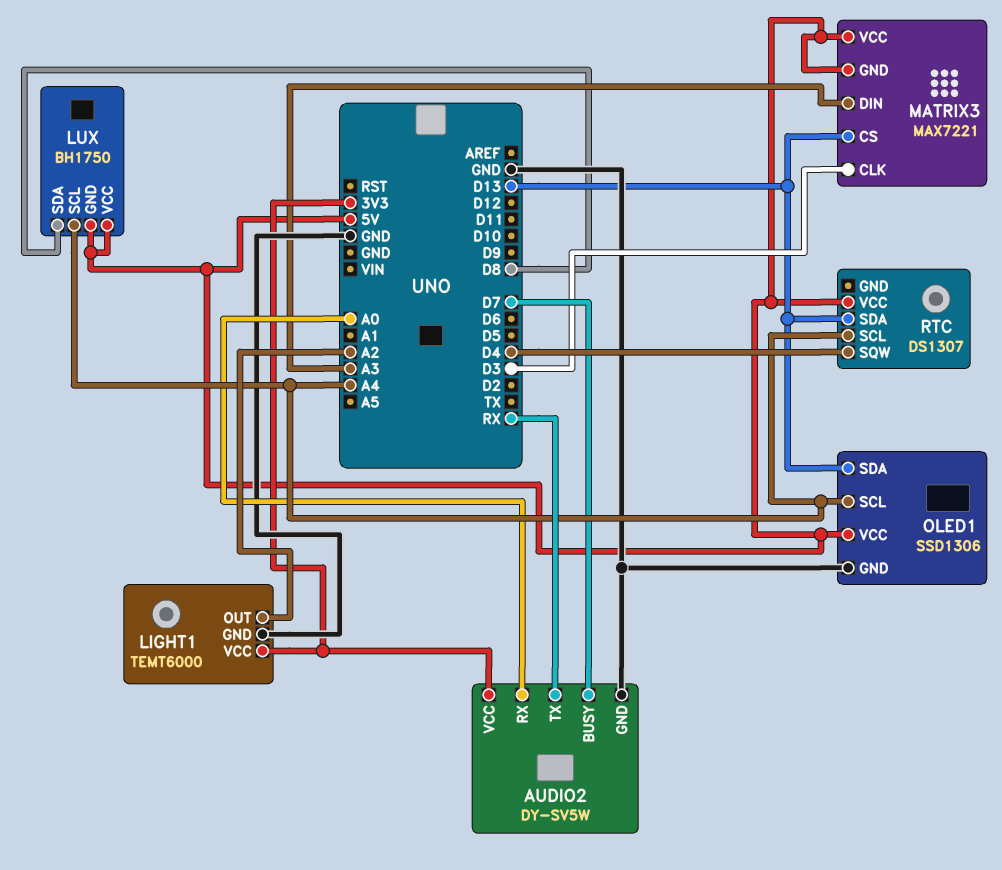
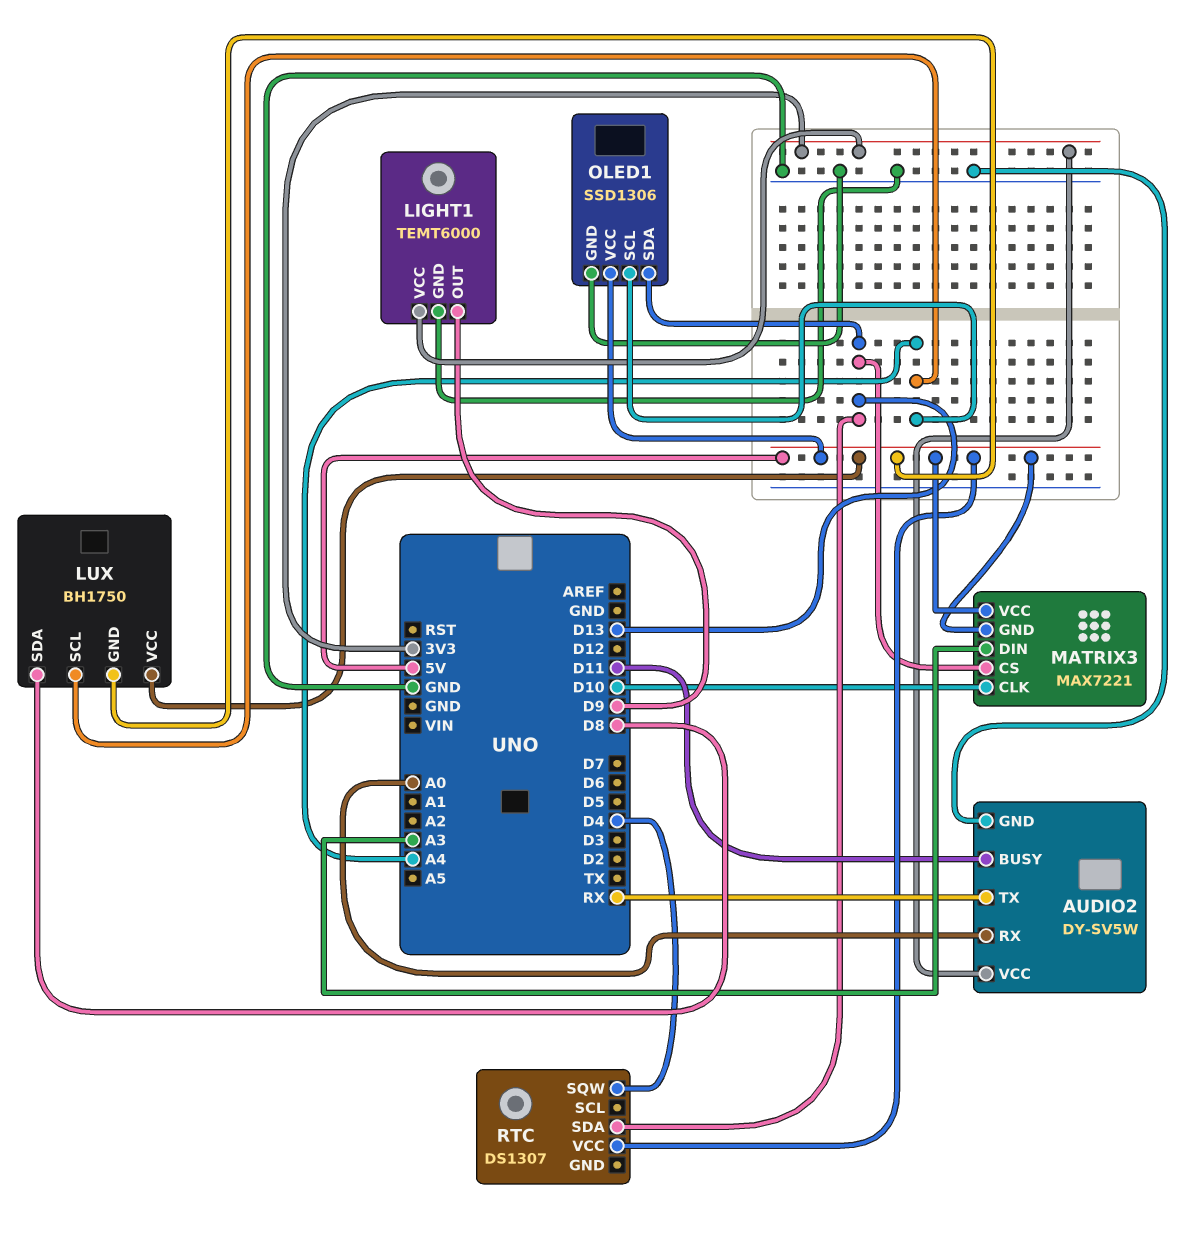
AUDIO2 pin BUSY: D7 -> D11
LIGHT1 pin OUT: A2 -> D9
MATRIX3 pin CLK: D3 -> D10
RTC pin SCL: A4 -> none

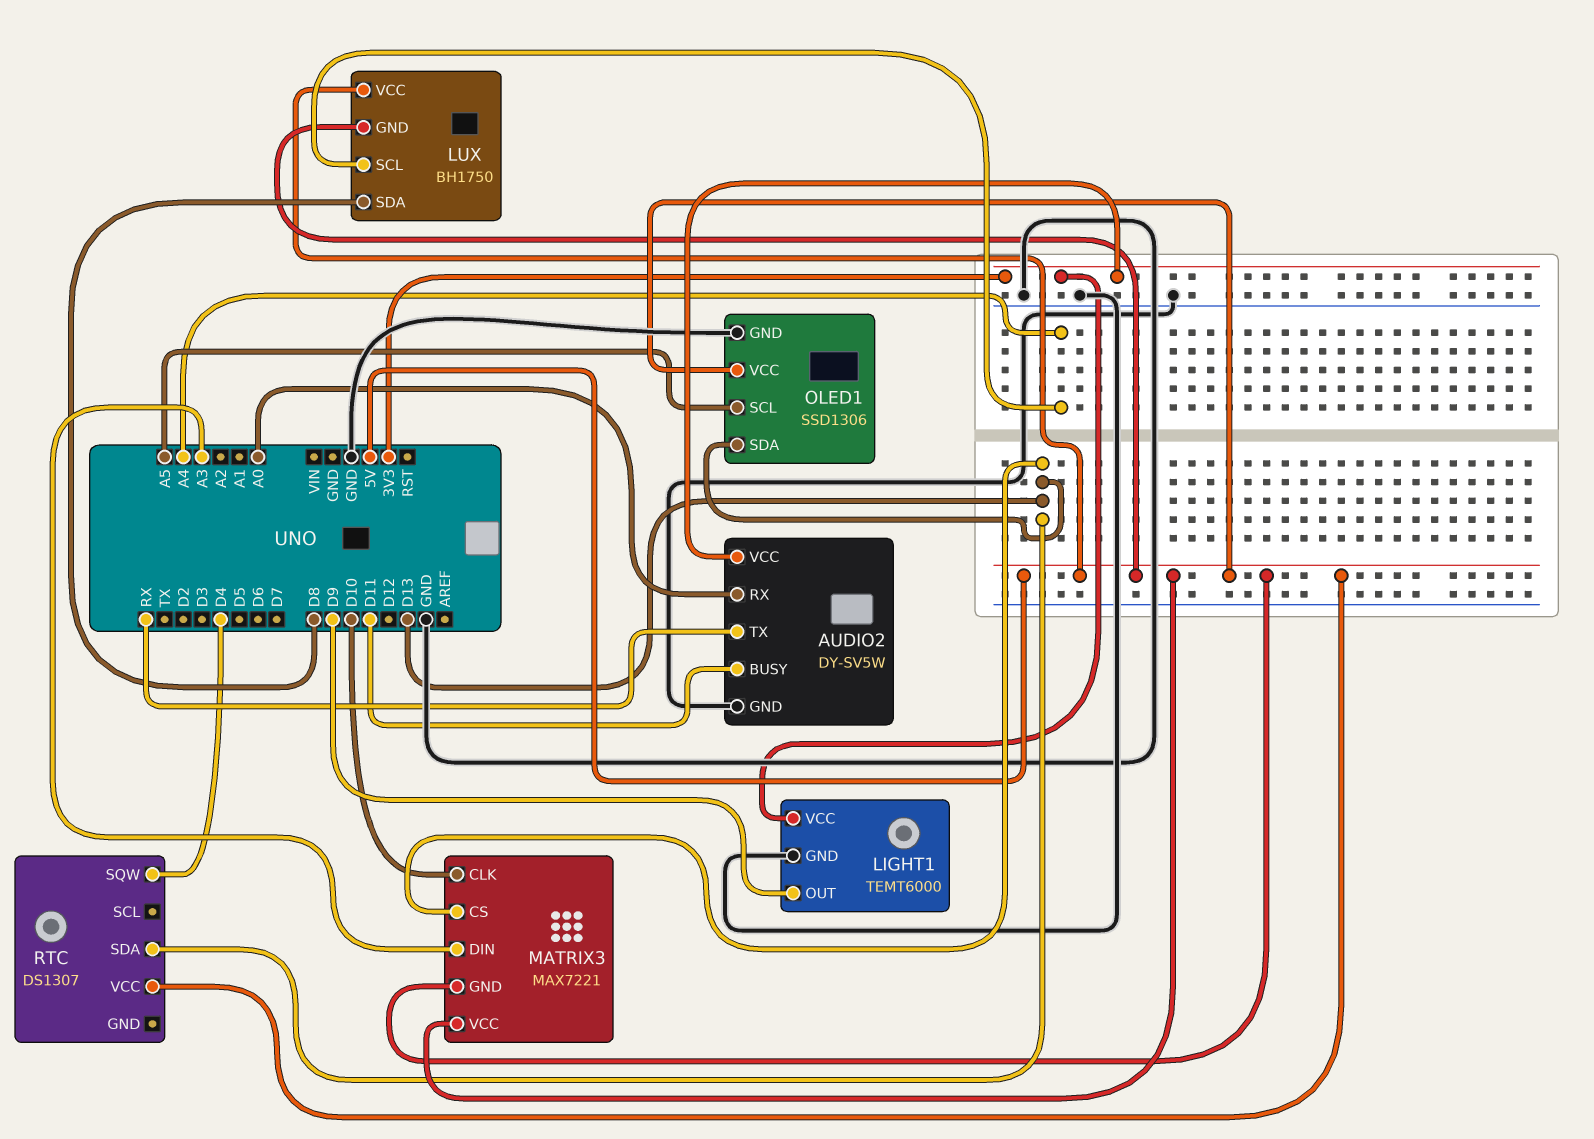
OLED1 pin SCL: A4 -> A5

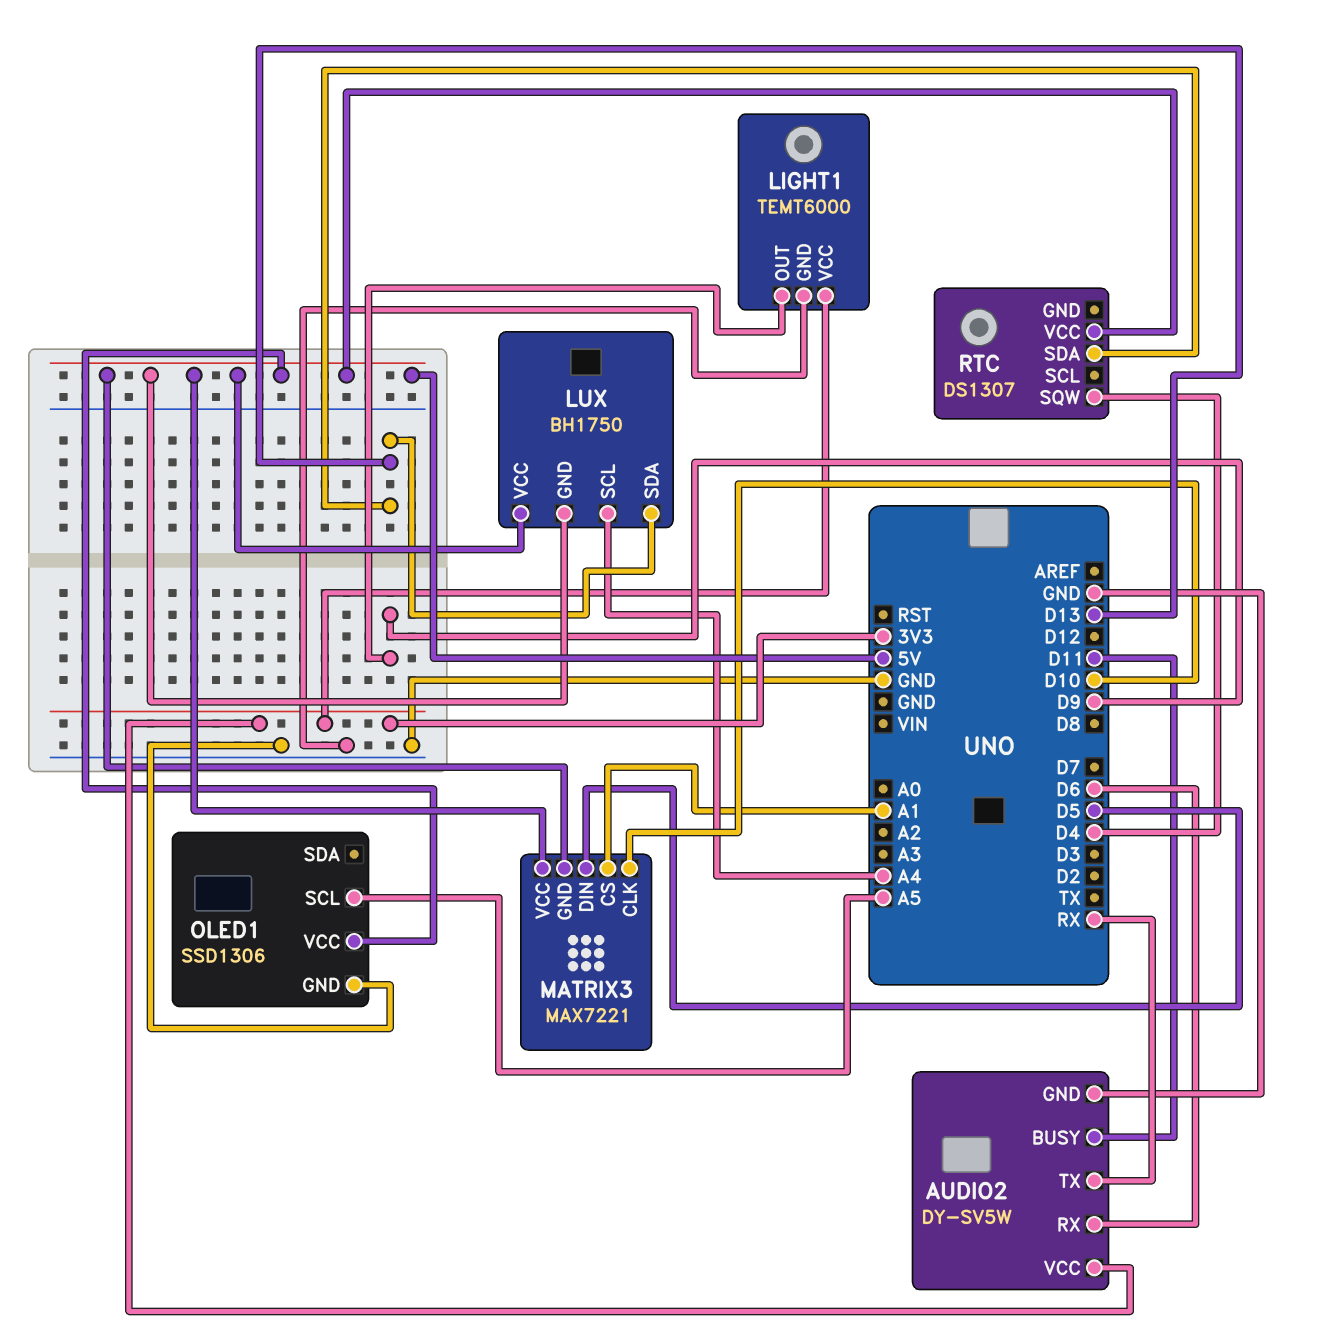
AUDIO2 pin RX: A0 -> D6
LUX pin SDA: D8 -> D13
MATRIX3 pin CS: D13 -> A1
MATRIX3 pin DIN: A3 -> D5
OLED1 pin SDA: D13 -> none

